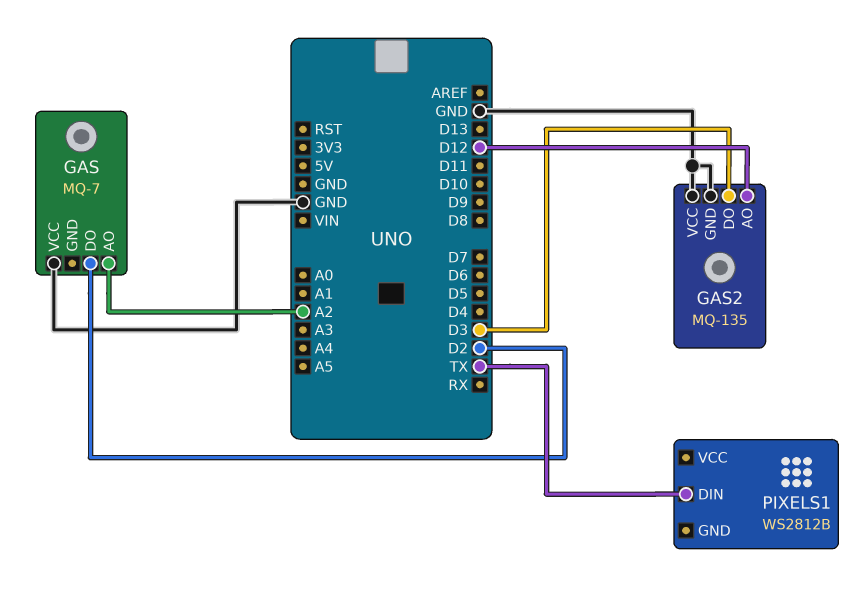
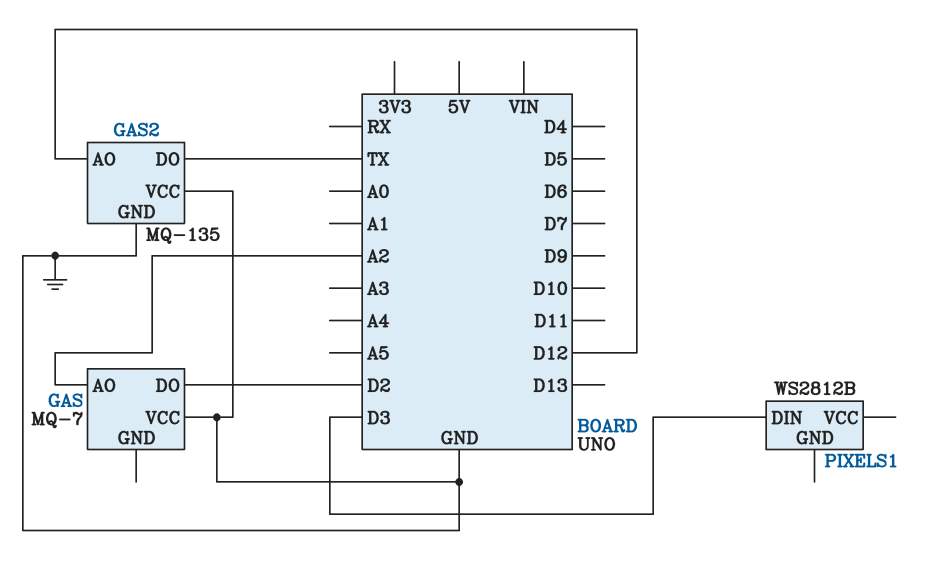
GAS2 pin DO: D3 -> TX
PIXELS1 pin DIN: TX -> D3

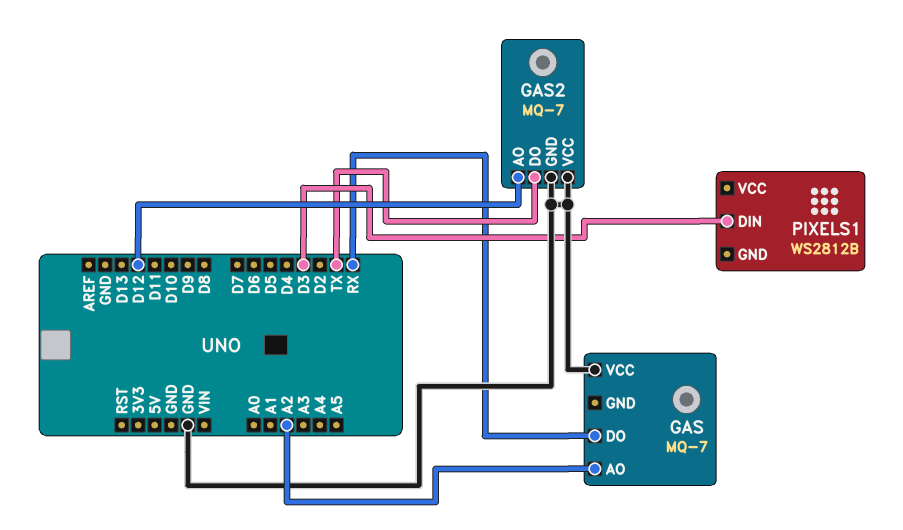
GAS pin DO: D2 -> RX
GAS2: MQ-135 -> MQ-7

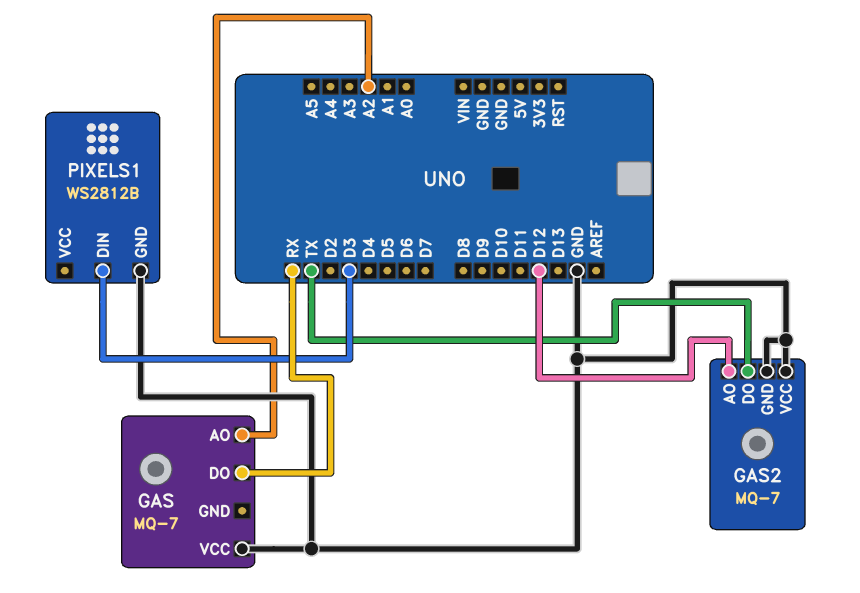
PIXELS1 pin GND: none -> GND

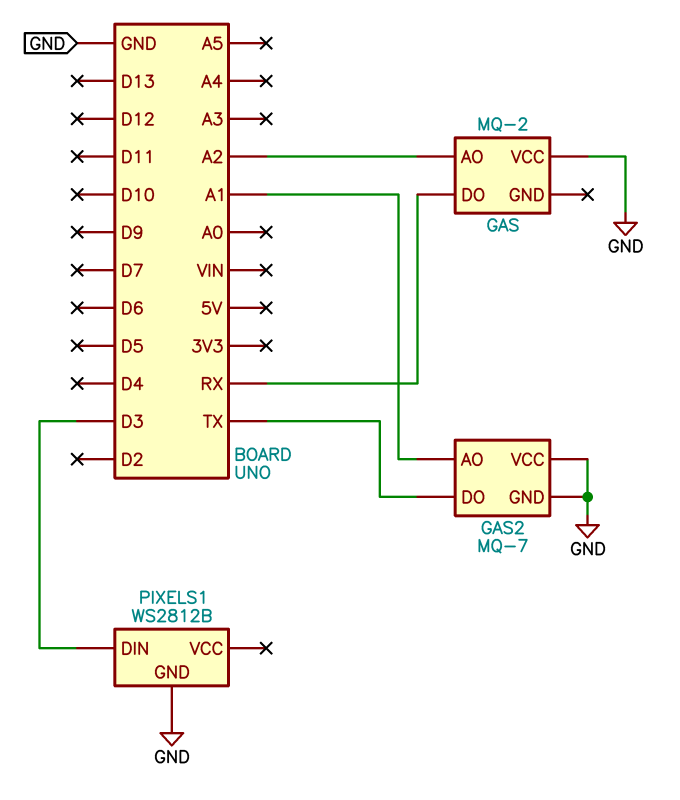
GAS: MQ-7 -> MQ-2
GAS2 pin AO: D12 -> A1

